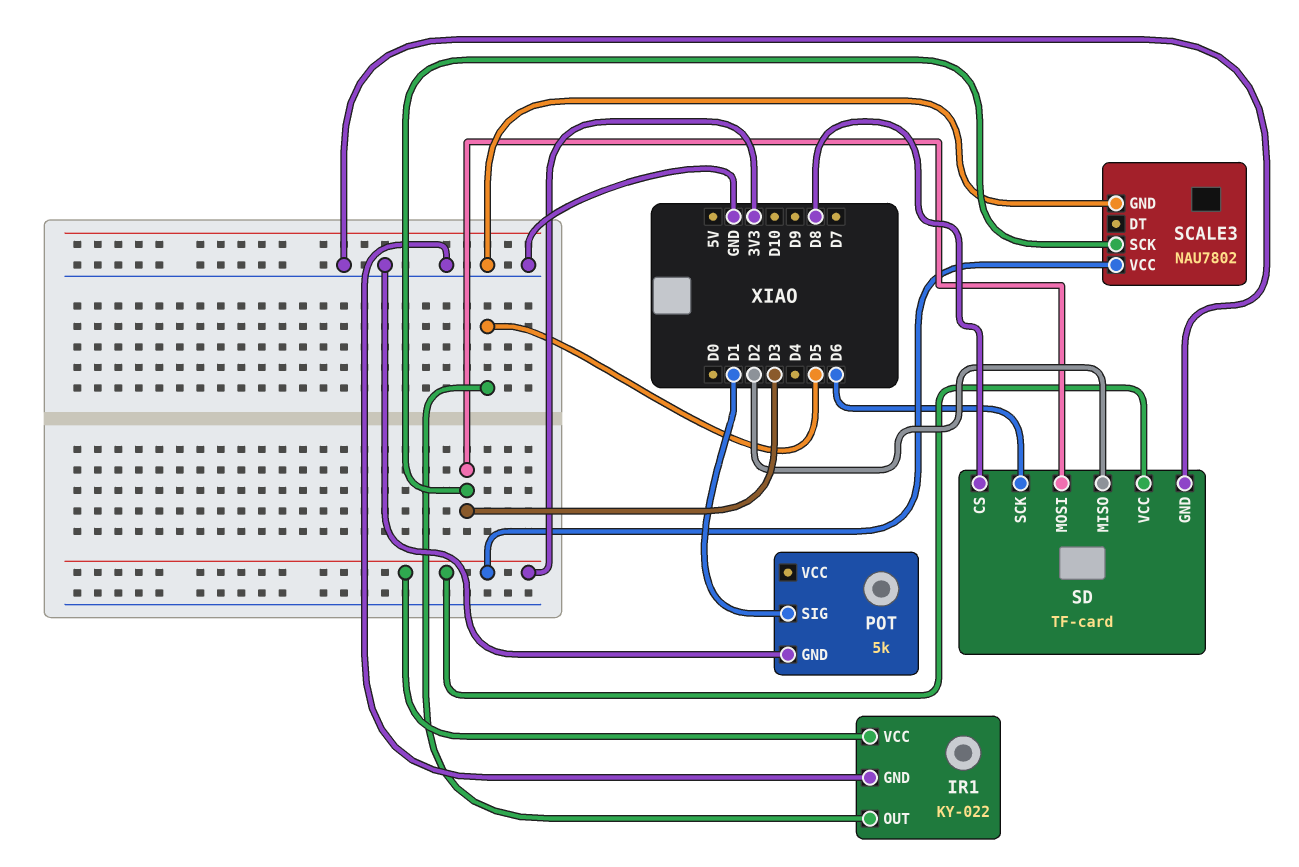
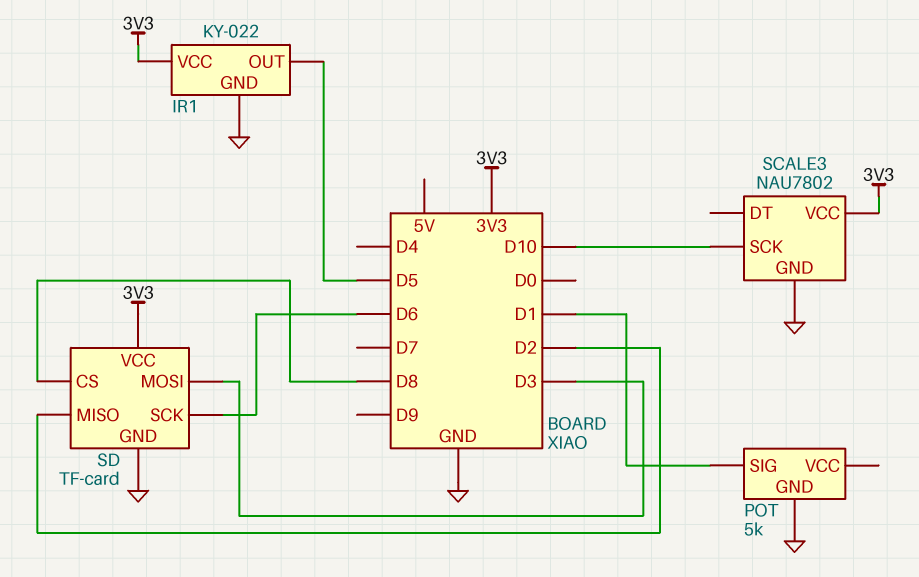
SCALE3 pin SCK: D3 -> D10

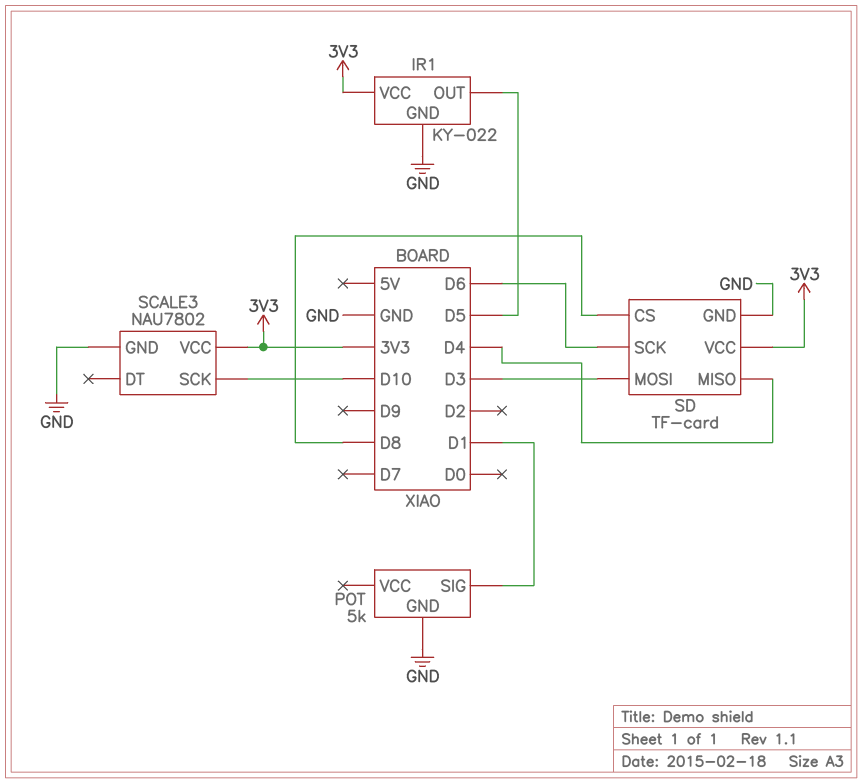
SD pin MISO: D2 -> D4

